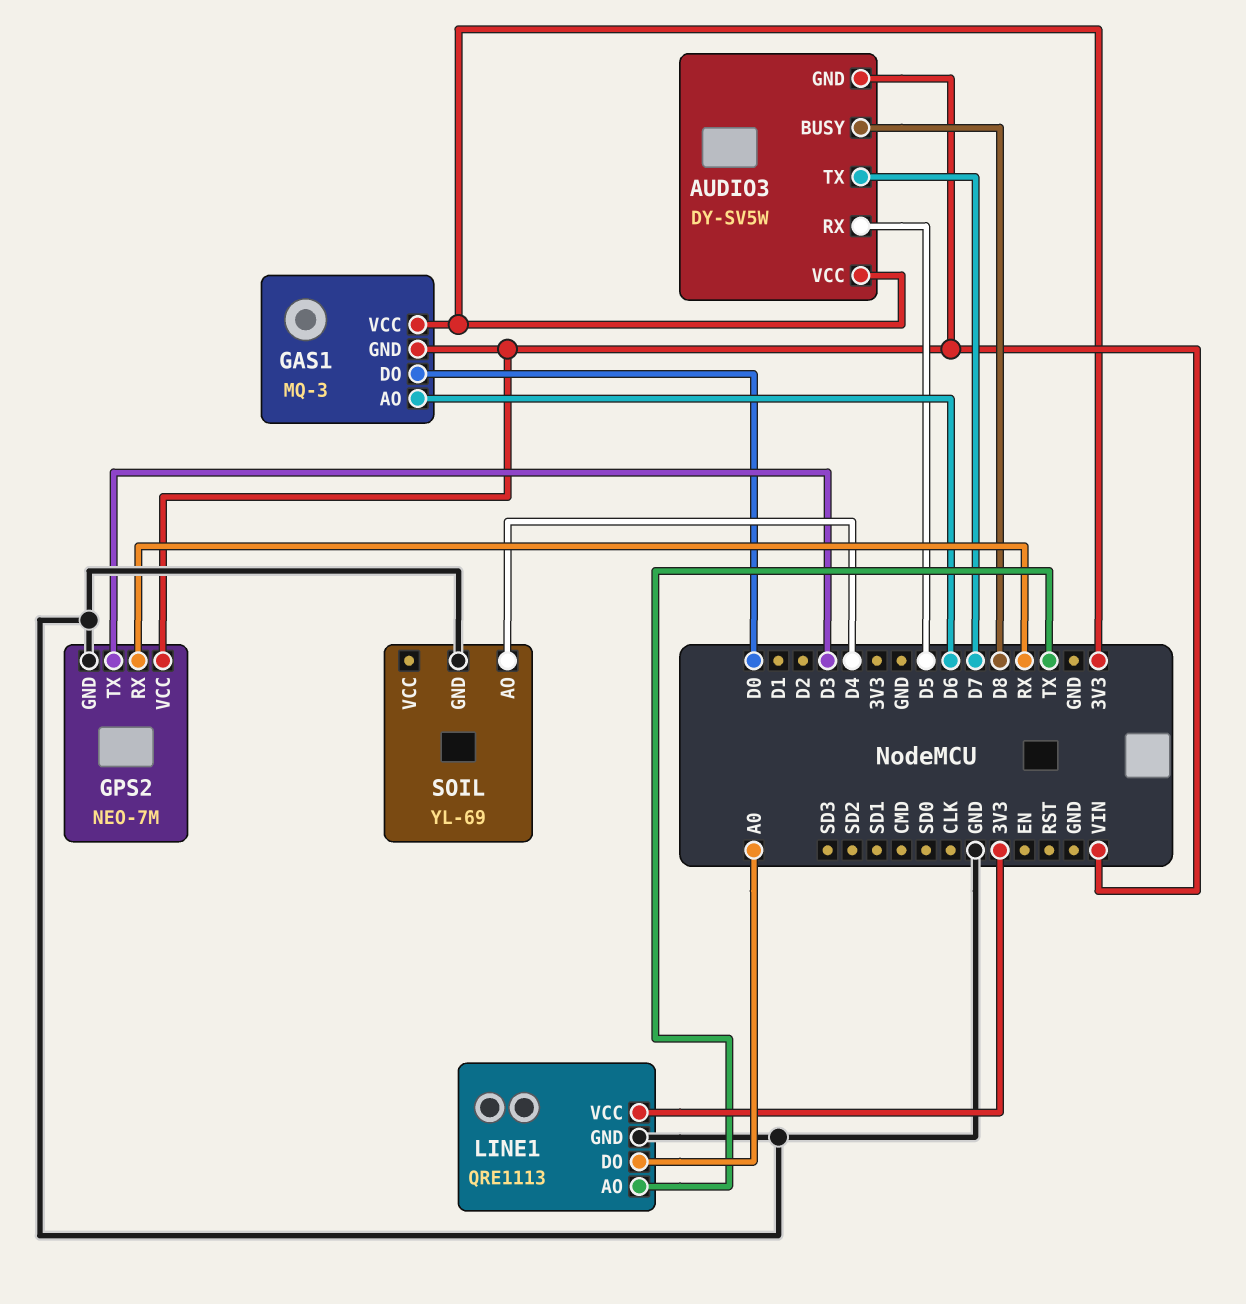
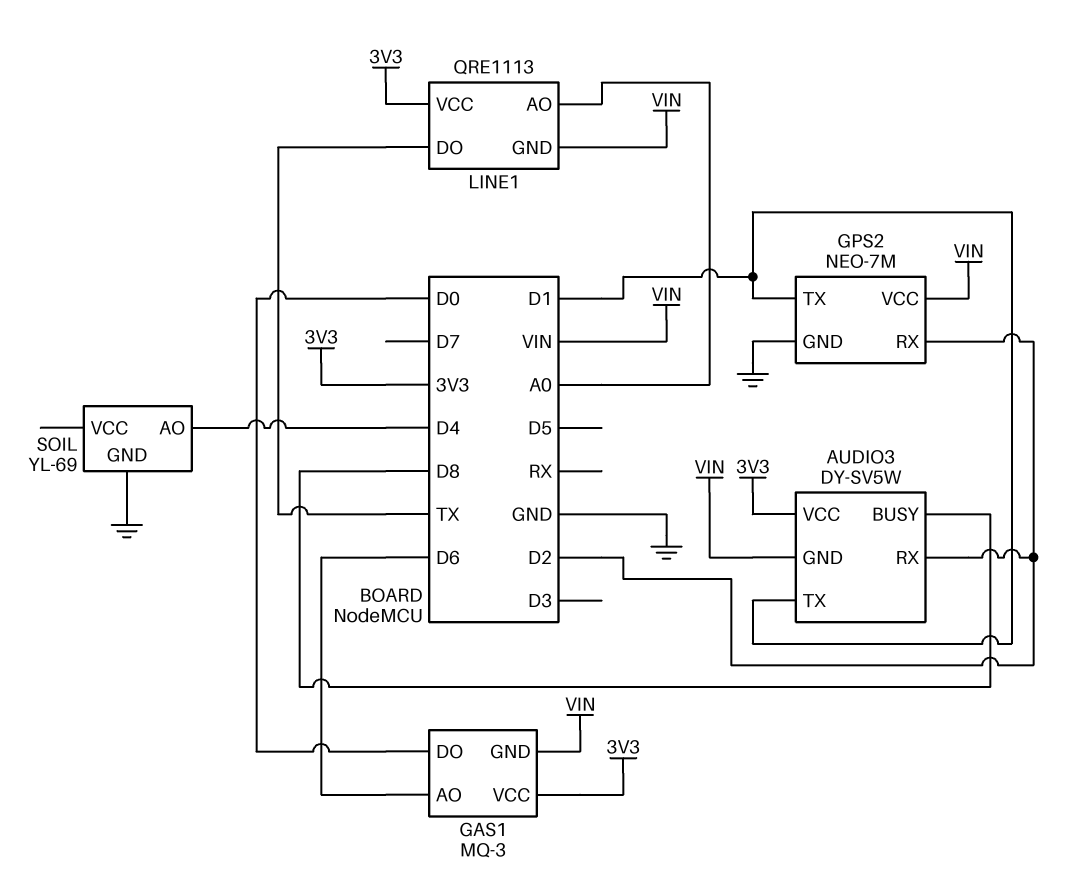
AUDIO3 pin RX: D5 -> D2
AUDIO3 pin TX: D7 -> D1
GPS2 pin RX: RX -> D2
GPS2 pin TX: D3 -> D1
LINE1 pin AO: TX -> A0
LINE1 pin DO: A0 -> TX
LINE1 pin GND: GND -> VIN

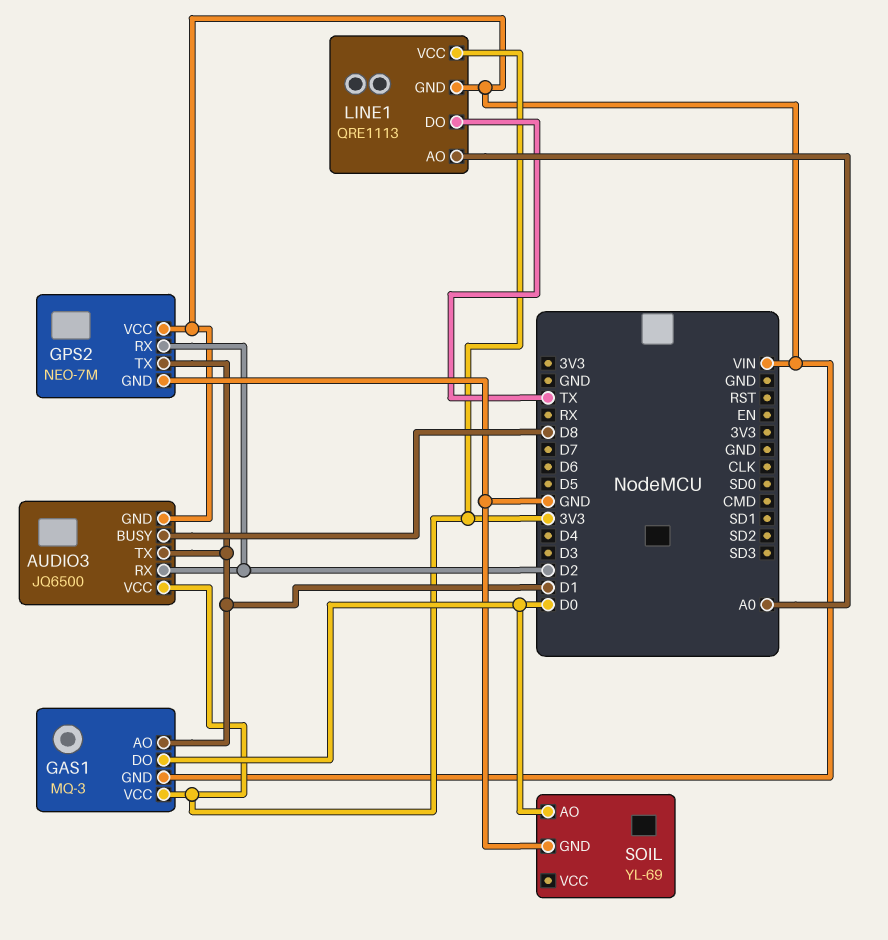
AUDIO3: DY-SV5W -> JQ6500
GAS1 pin AO: D6 -> D1
SOIL pin AO: D4 -> D0

